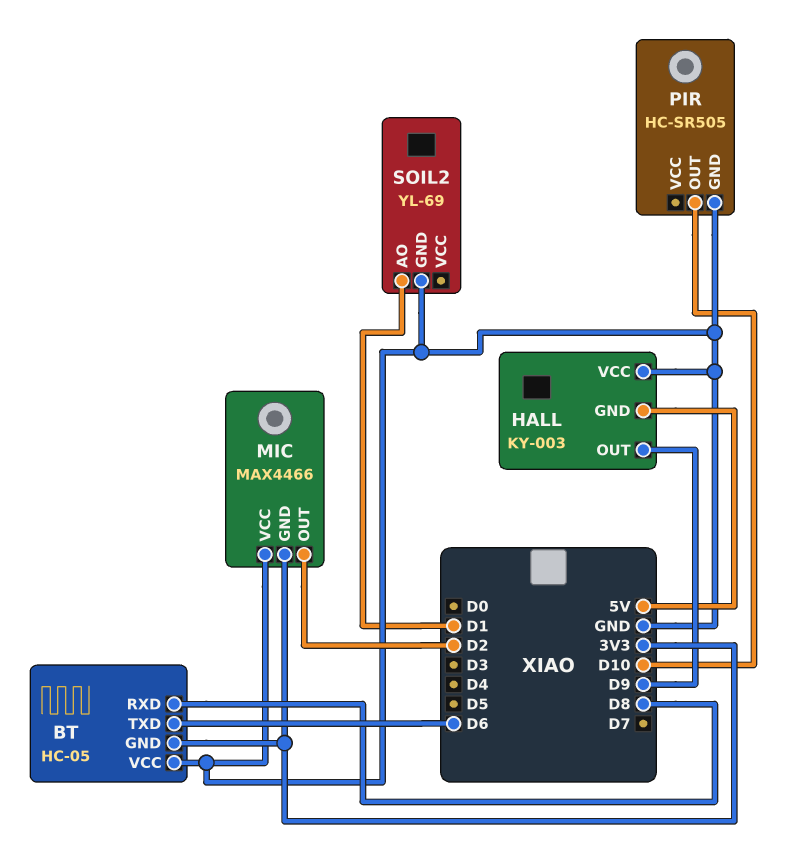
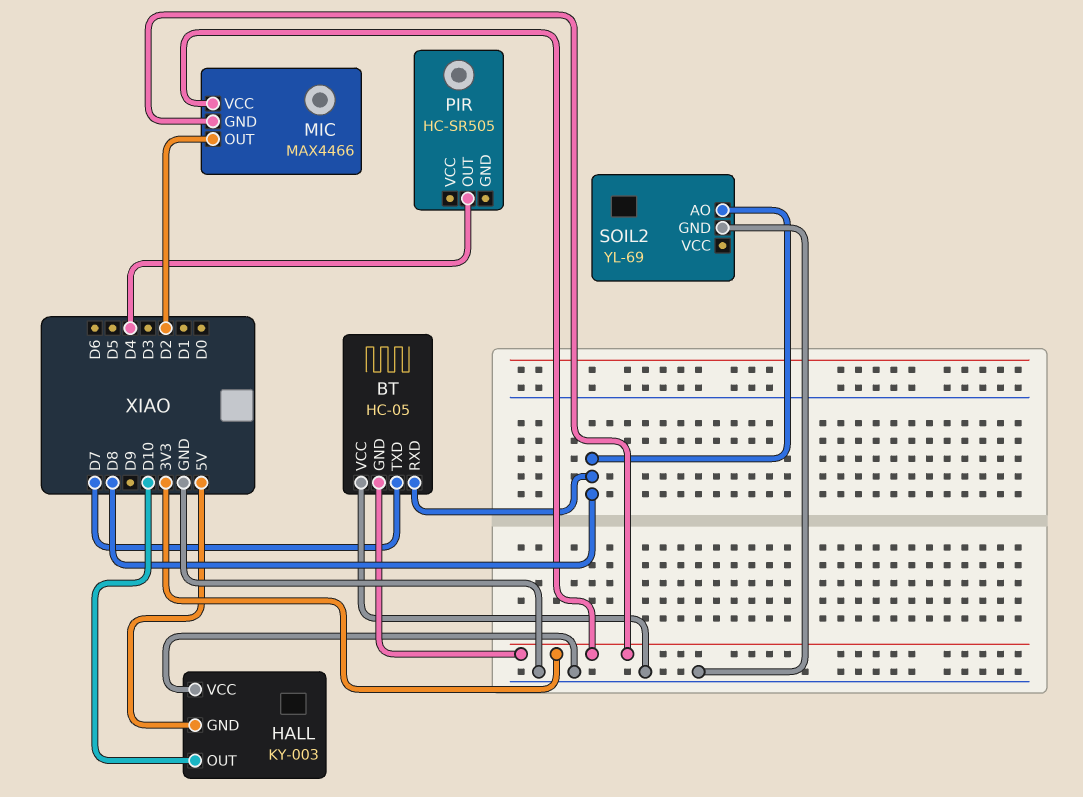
BT pin TXD: D6 -> D7
HALL pin OUT: D9 -> D10
MIC pin VCC: GND -> 3V3
PIR pin GND: GND -> none
PIR pin OUT: D10 -> D4
SOIL2 pin AO: D1 -> D8

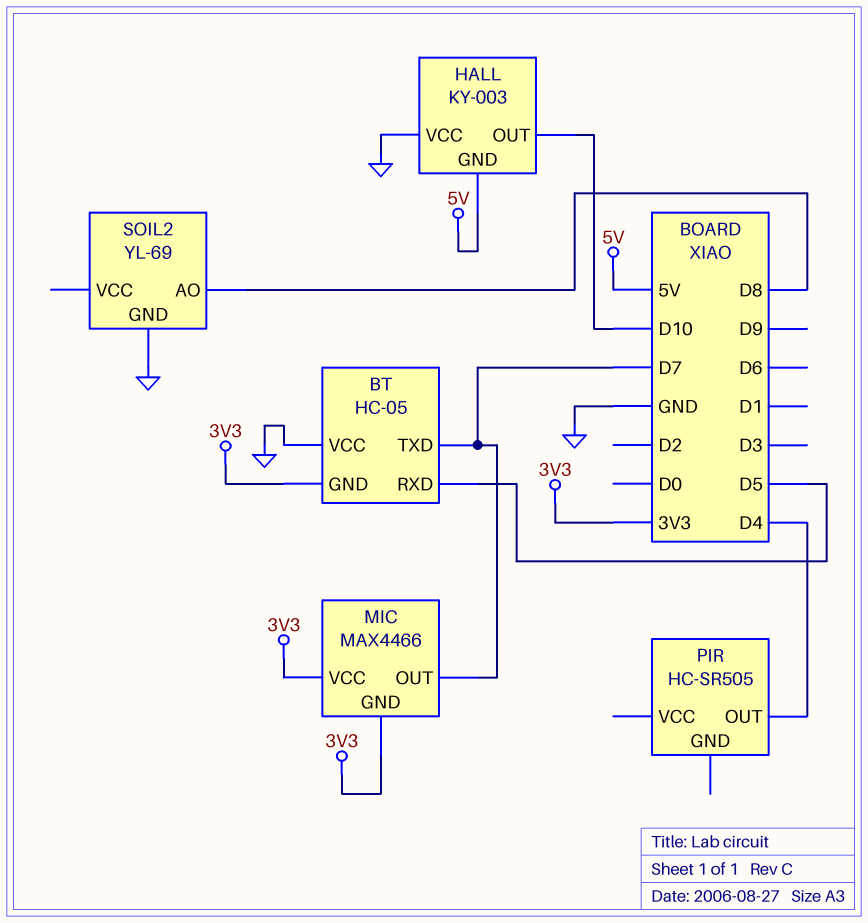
BT pin RXD: D8 -> D5
MIC pin OUT: D2 -> D7

